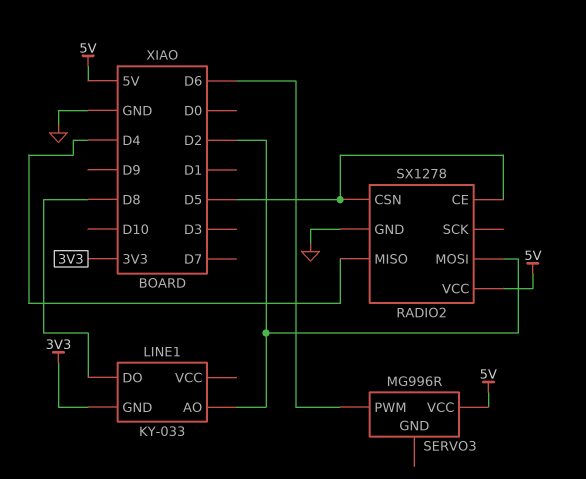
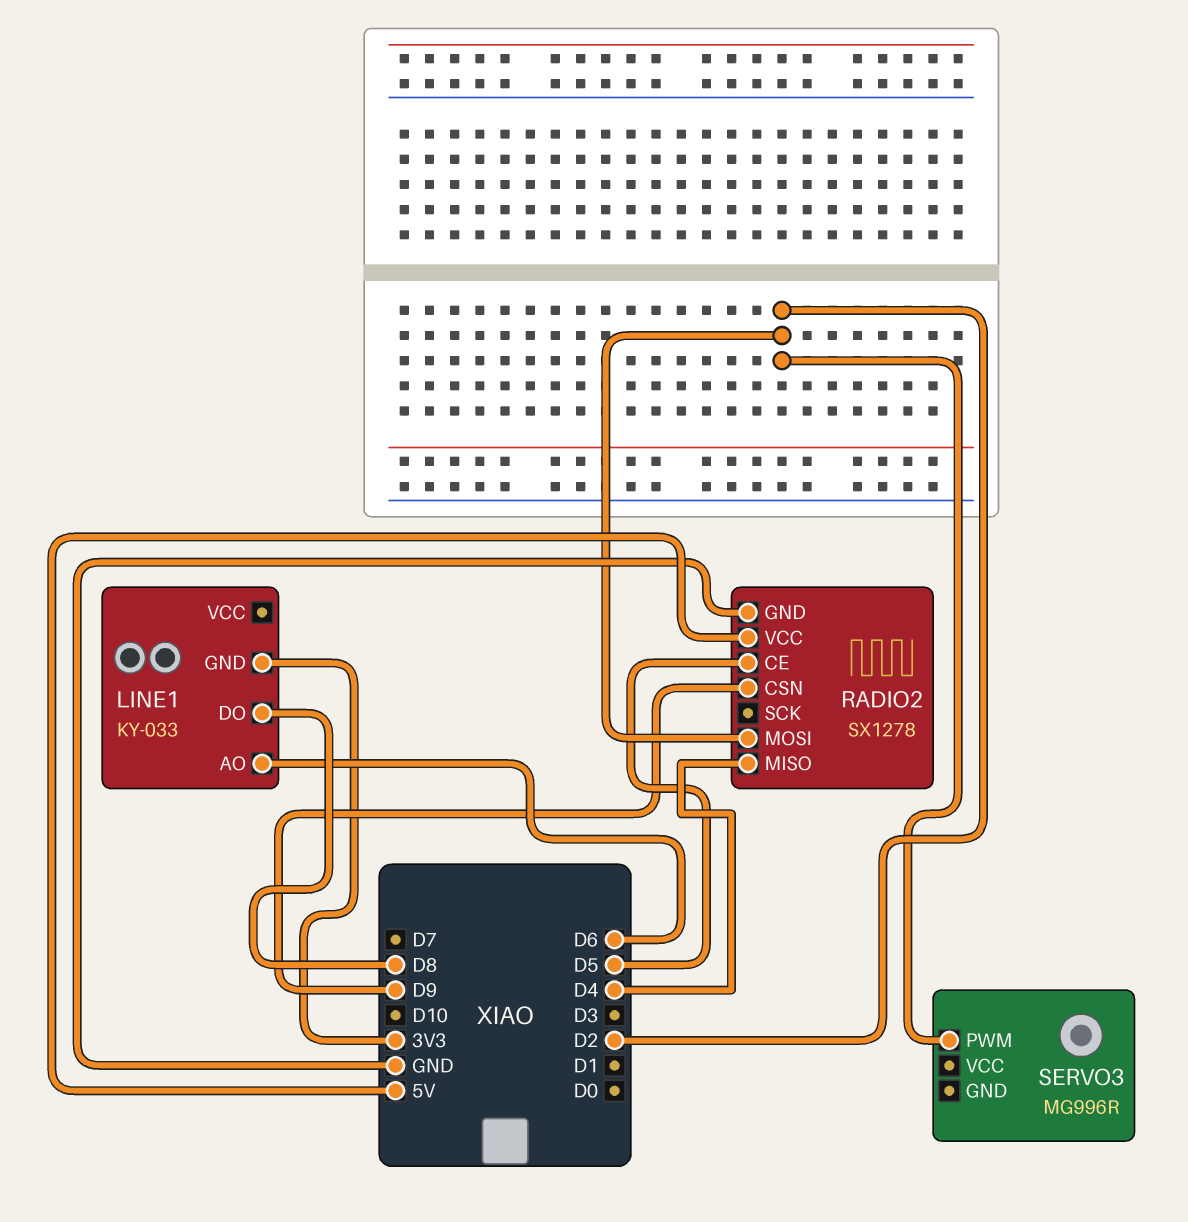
LINE1 pin AO: D2 -> D6
RADIO2 pin CSN: D5 -> D9
SERVO3 pin PWM: D6 -> D2
SERVO3 pin VCC: 5V -> none

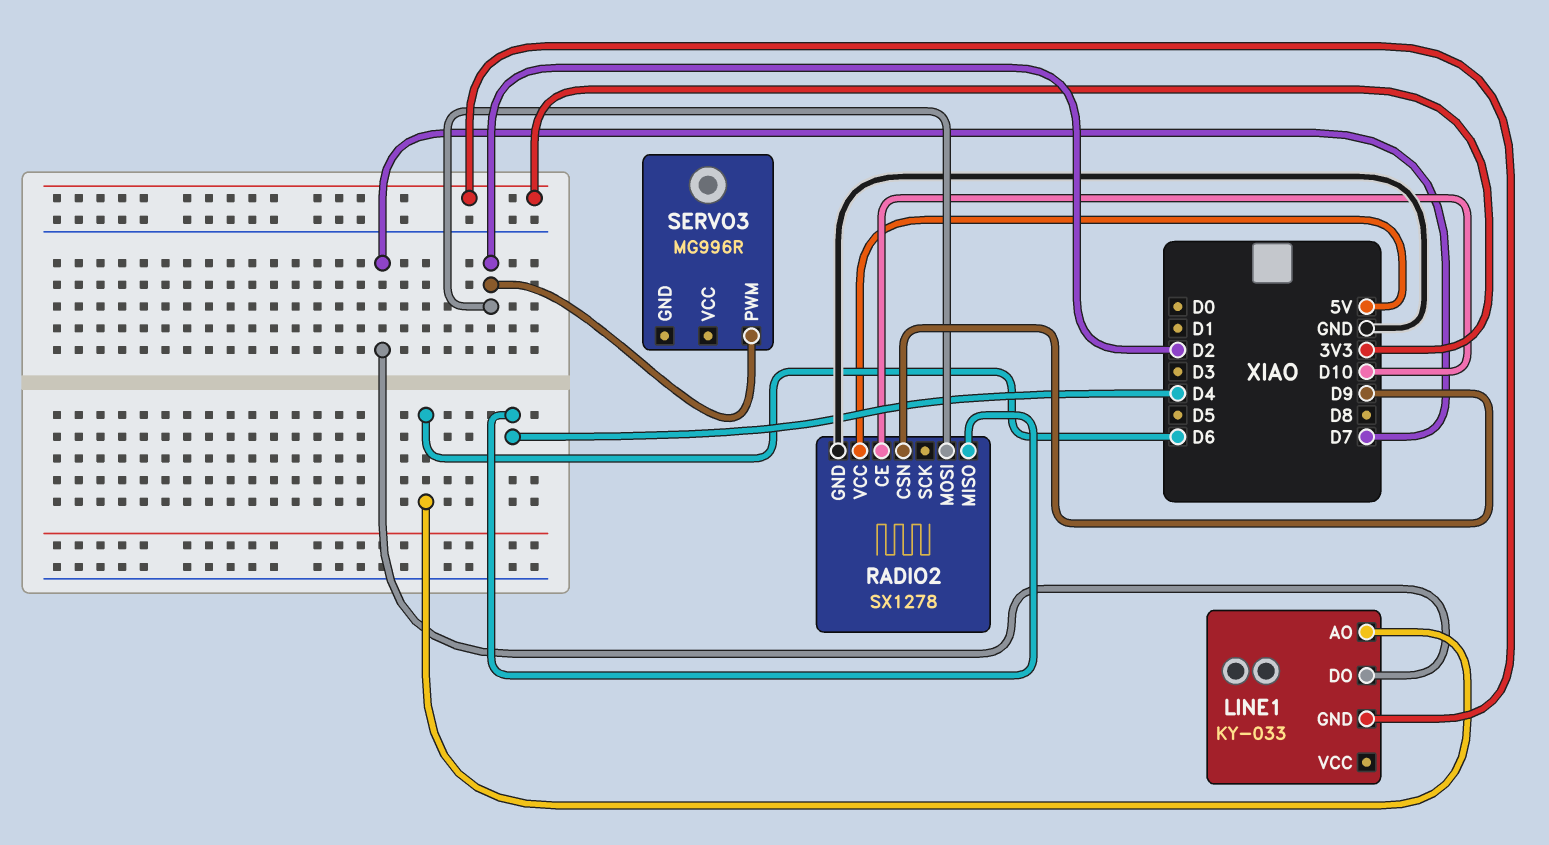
LINE1 pin DO: D8 -> D7
RADIO2 pin CE: D5 -> D10

